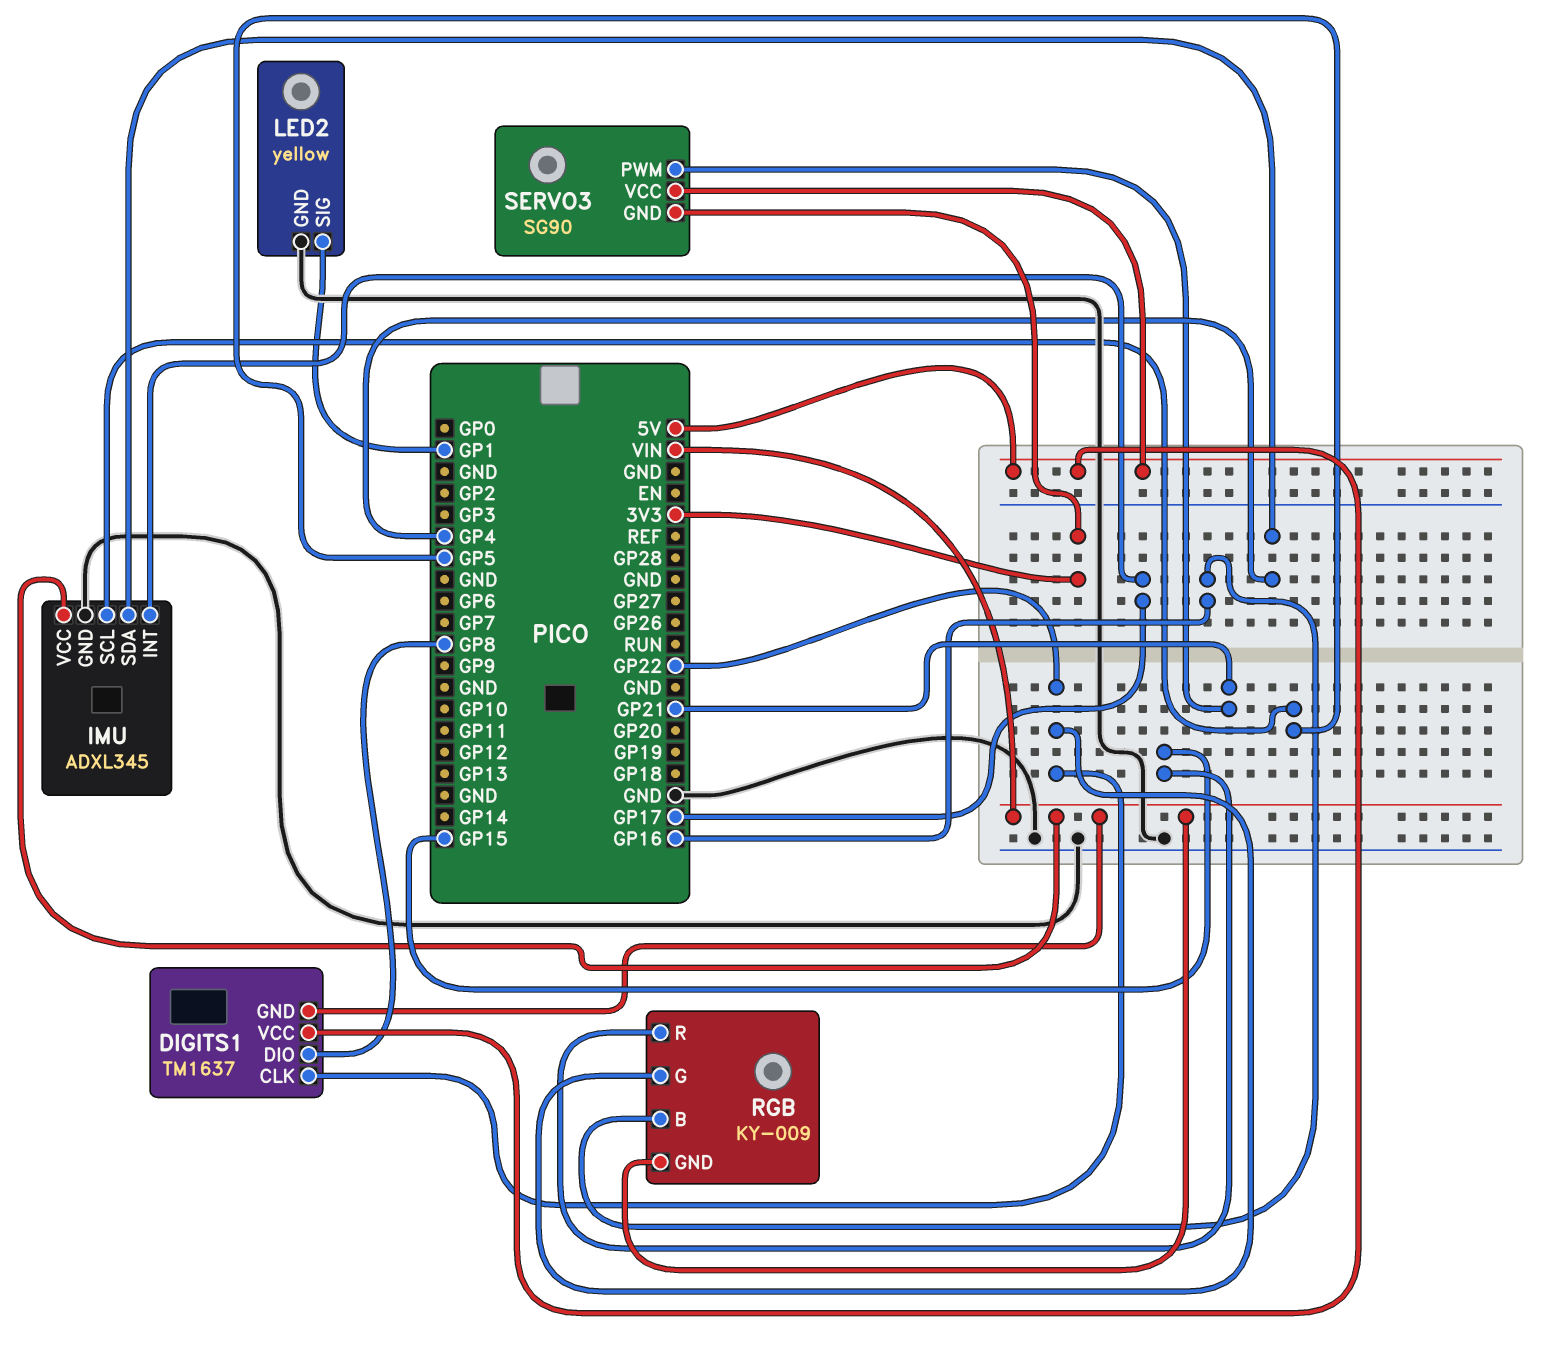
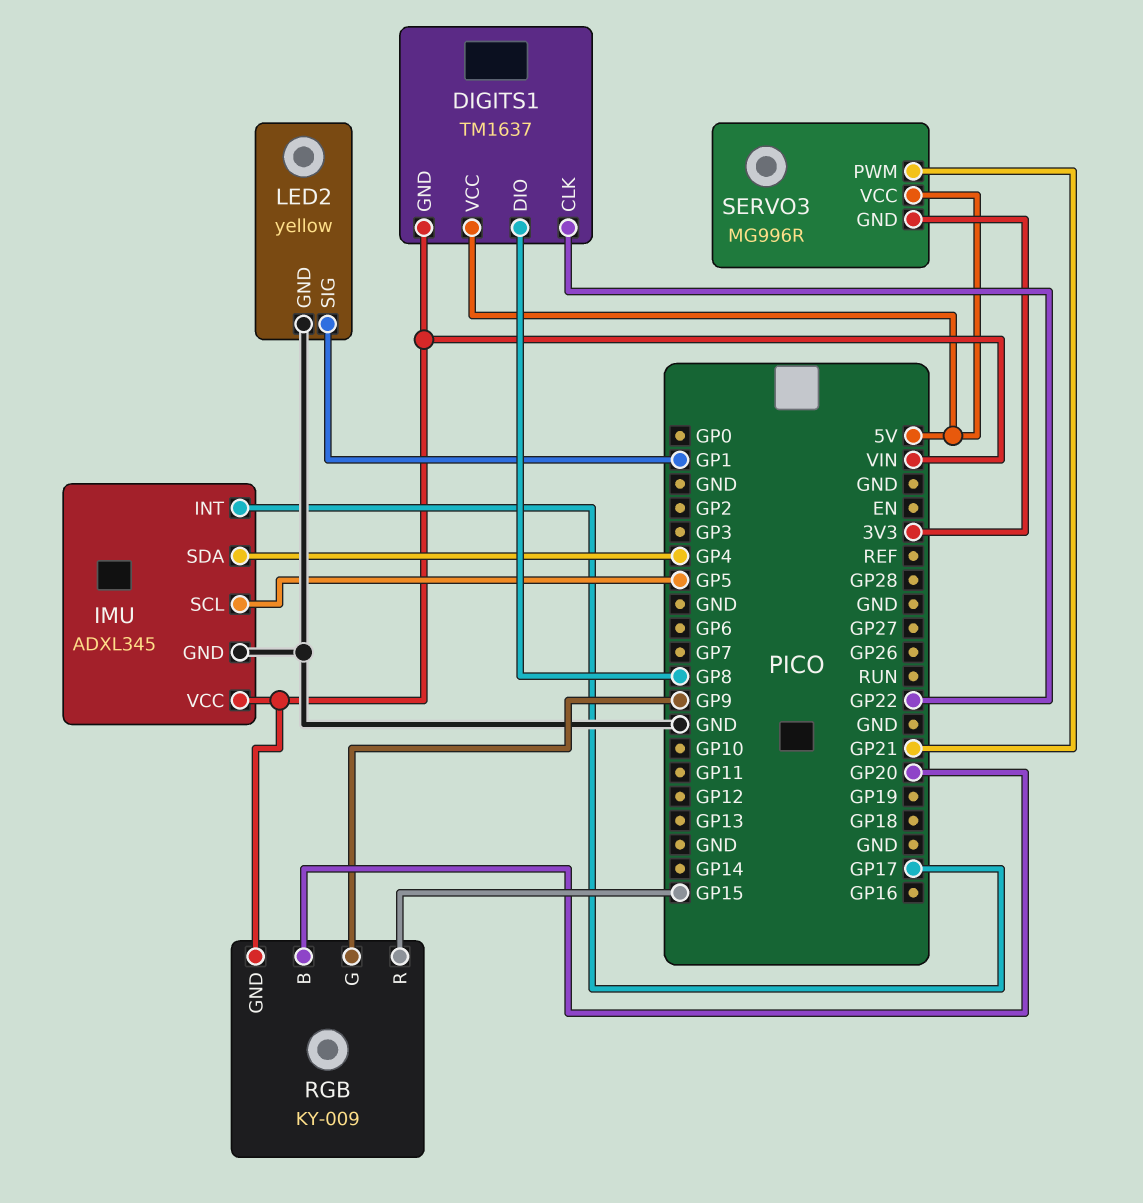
RGB pin B: GP16 -> GP20
RGB pin G: GP22 -> GP9
SERVO3: SG90 -> MG996R

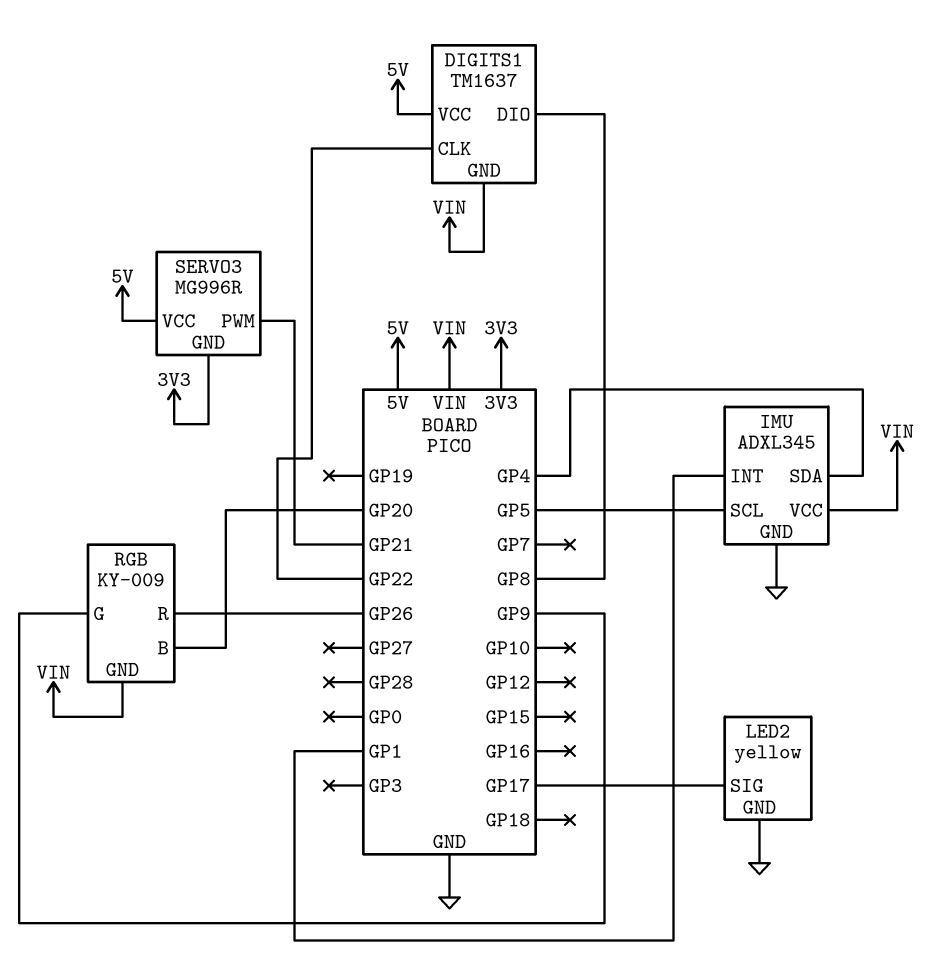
IMU pin INT: GP17 -> GP1
LED2 pin SIG: GP1 -> GP17
RGB pin R: GP15 -> GP26

